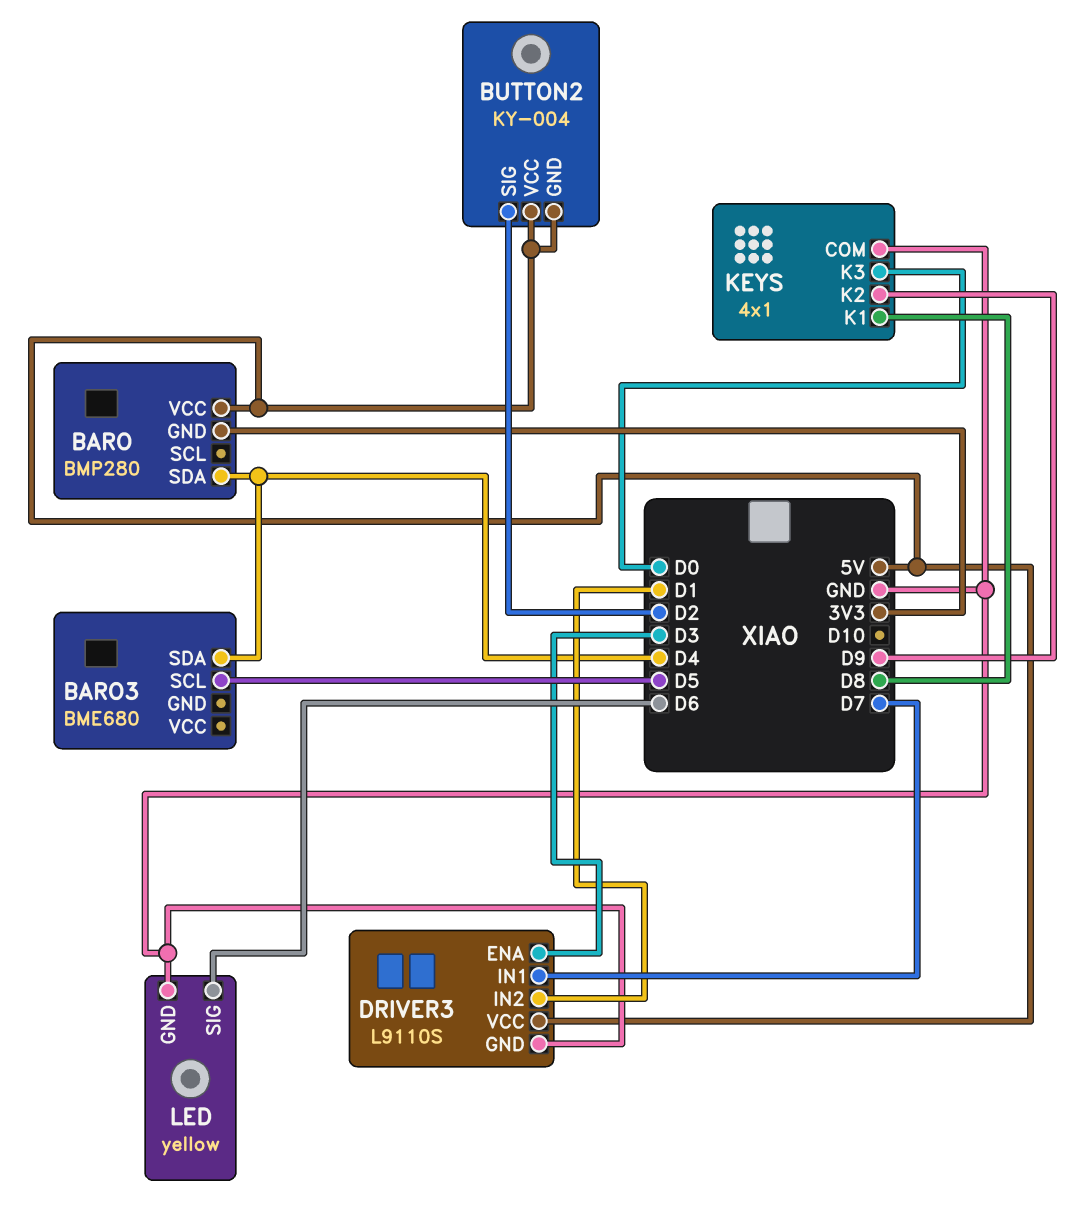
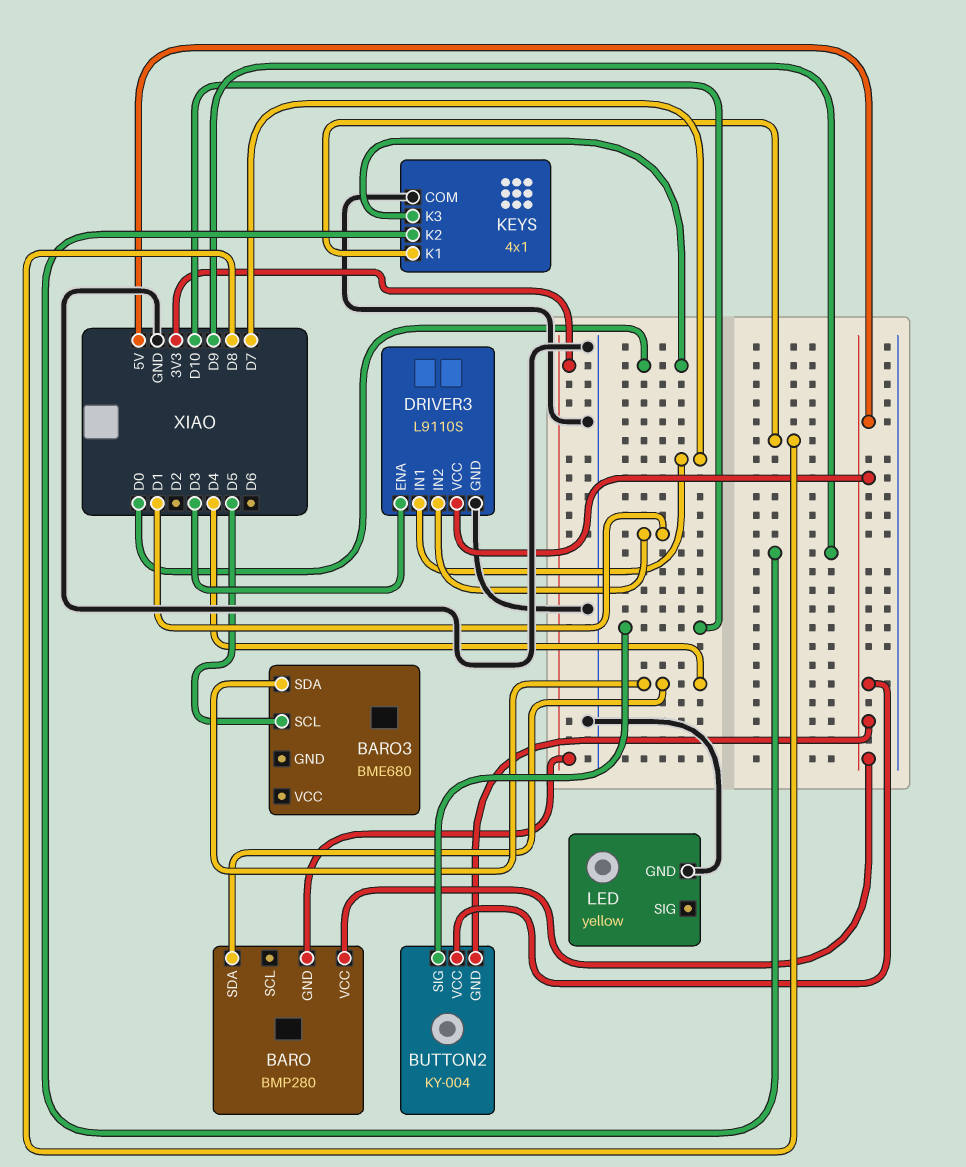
BUTTON2 pin SIG: D2 -> D10
LED pin SIG: D6 -> none

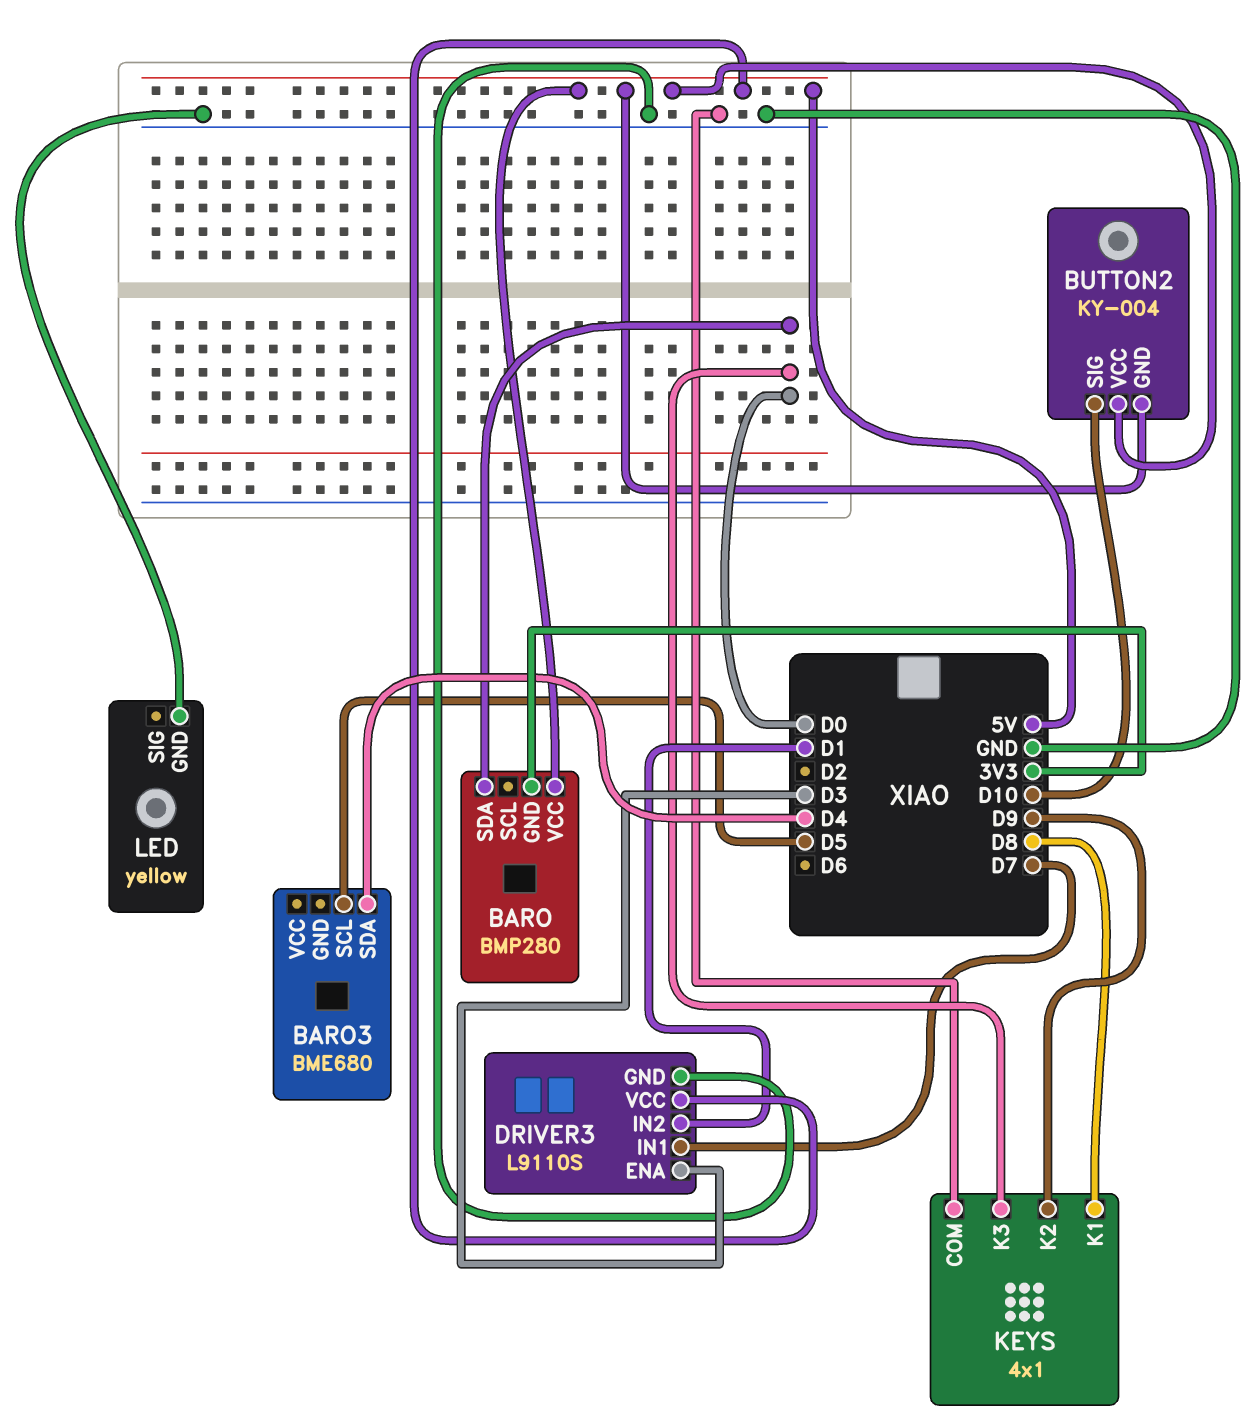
BARO pin SDA: D4 -> D0

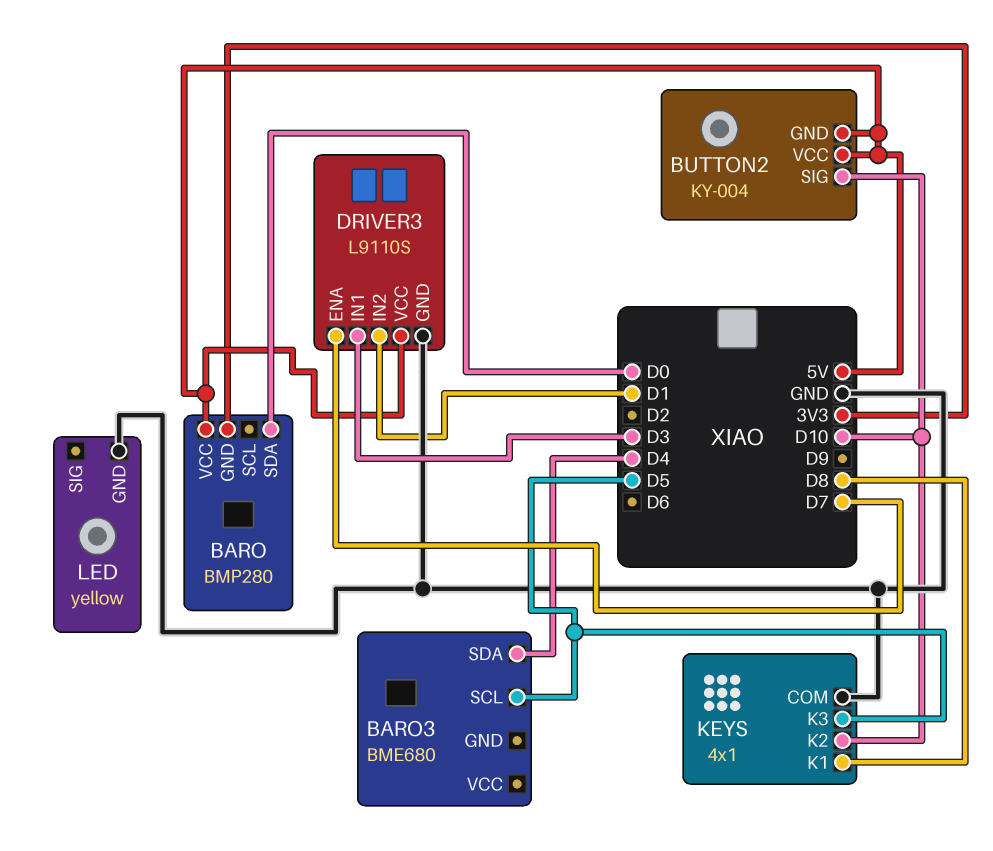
DRIVER3 pin ENA: D3 -> D7
DRIVER3 pin IN1: D7 -> D3
KEYS pin K2: D9 -> D10
KEYS pin K3: D0 -> D5

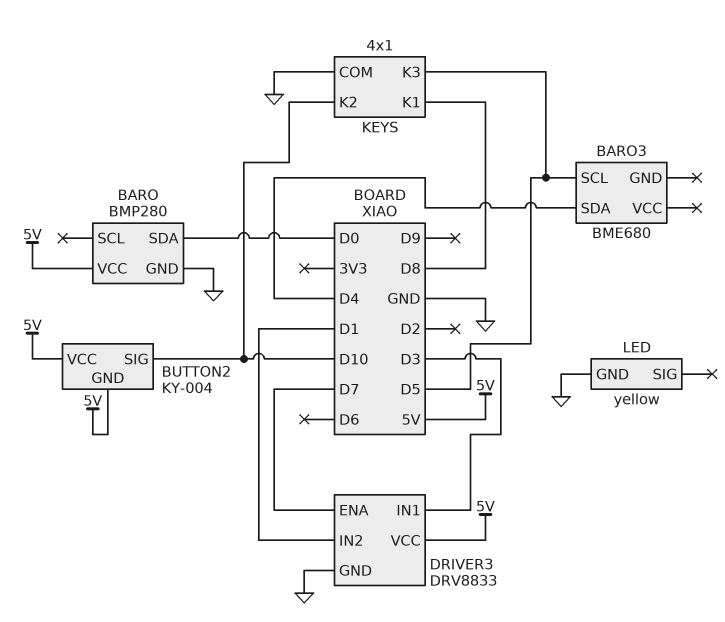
BARO pin GND: 3V3 -> GND
DRIVER3: L9110S -> DRV8833

